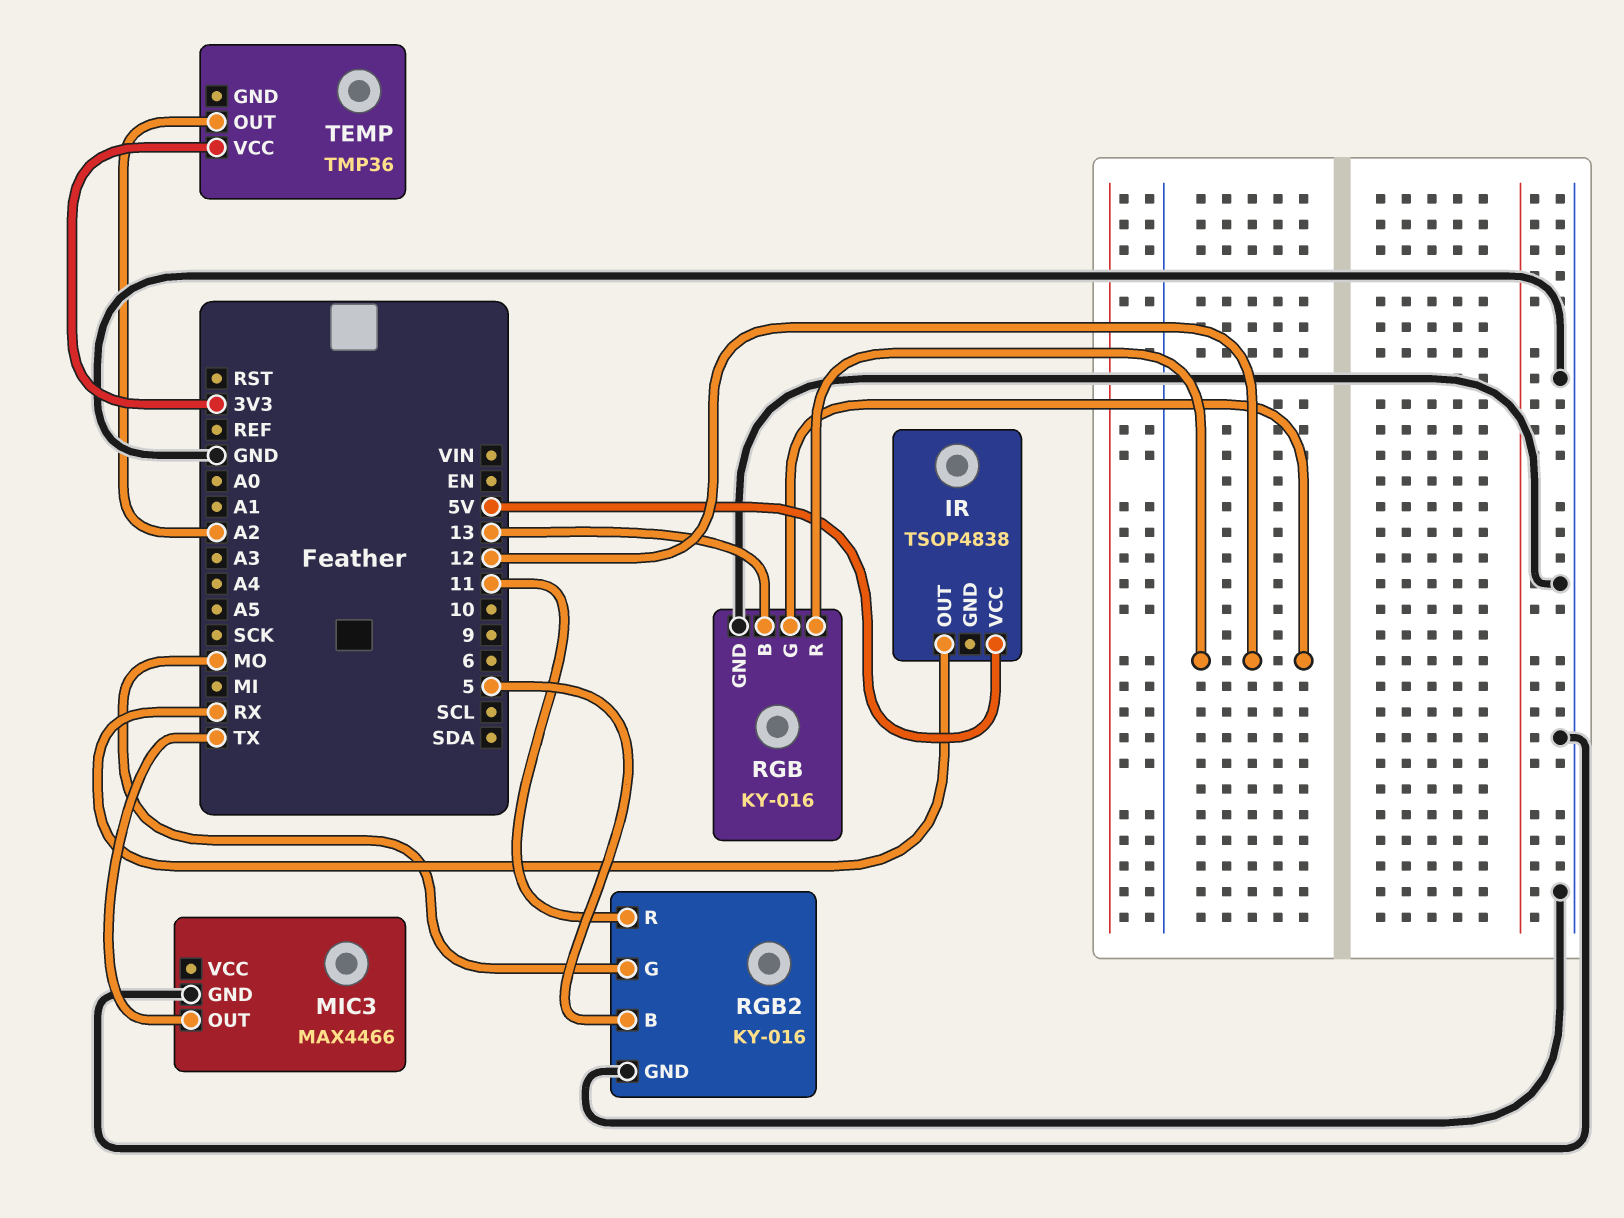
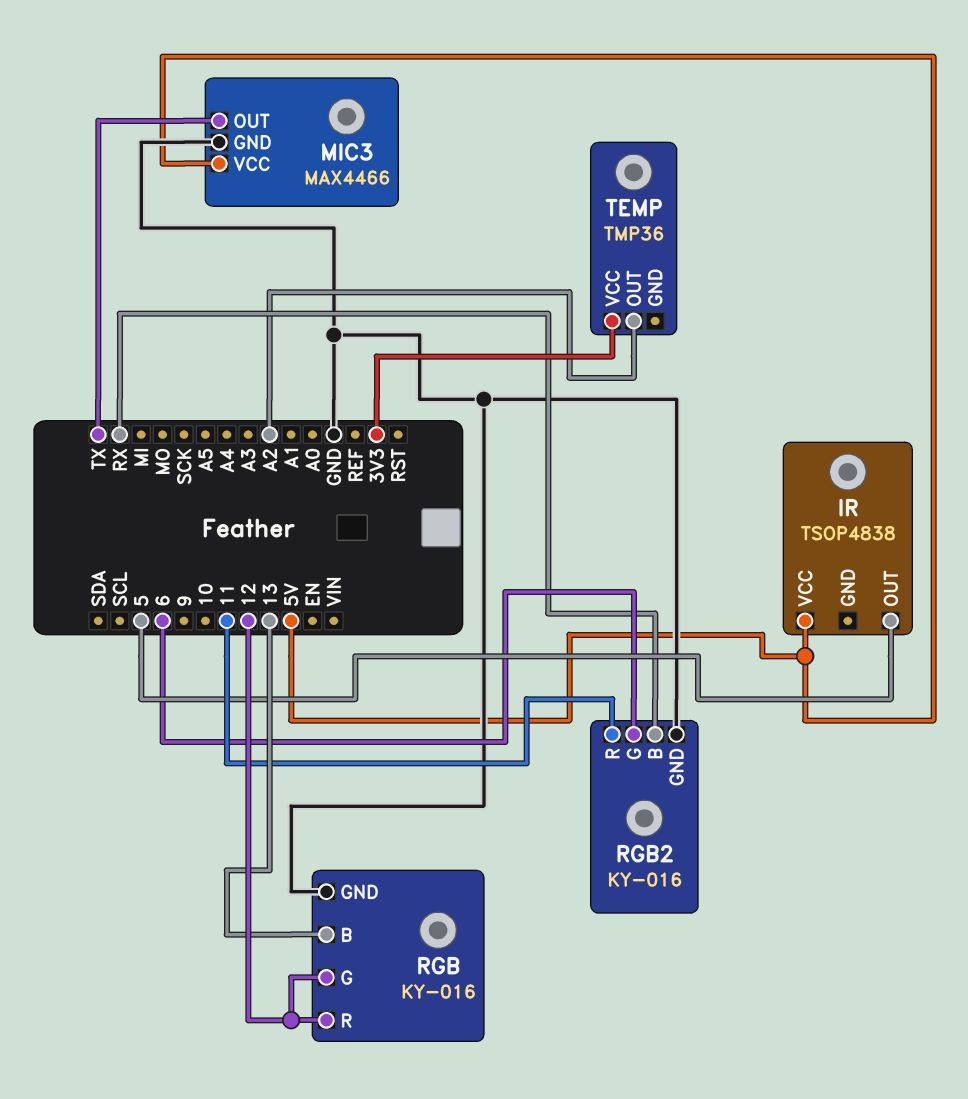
IR pin OUT: RX -> 5
MIC3 pin VCC: none -> 5V
RGB2 pin B: 5 -> RX
RGB2 pin G: MO -> 6

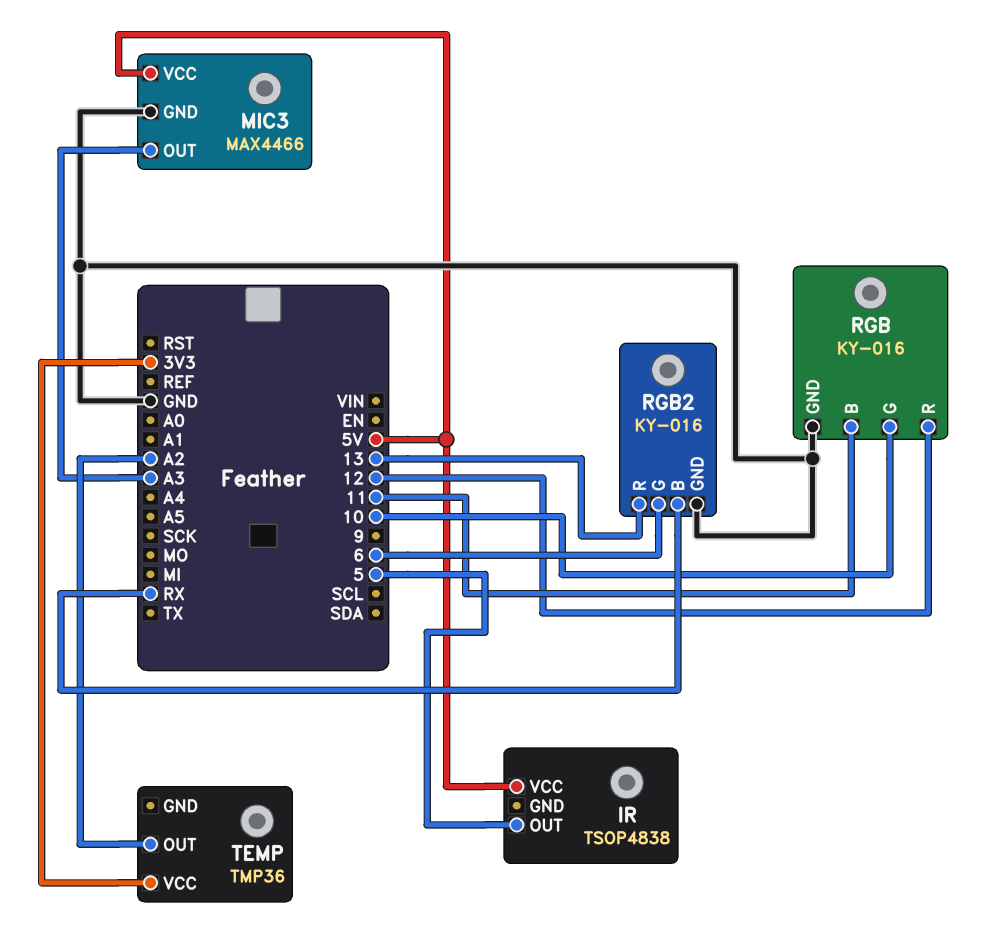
MIC3 pin OUT: TX -> A3
RGB pin B: 13 -> 11
RGB pin G: 12 -> 10
RGB2 pin R: 11 -> 13

